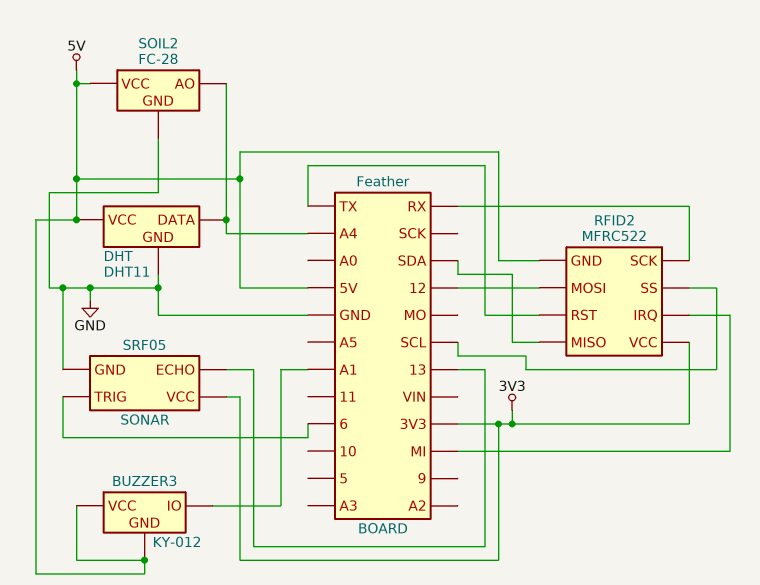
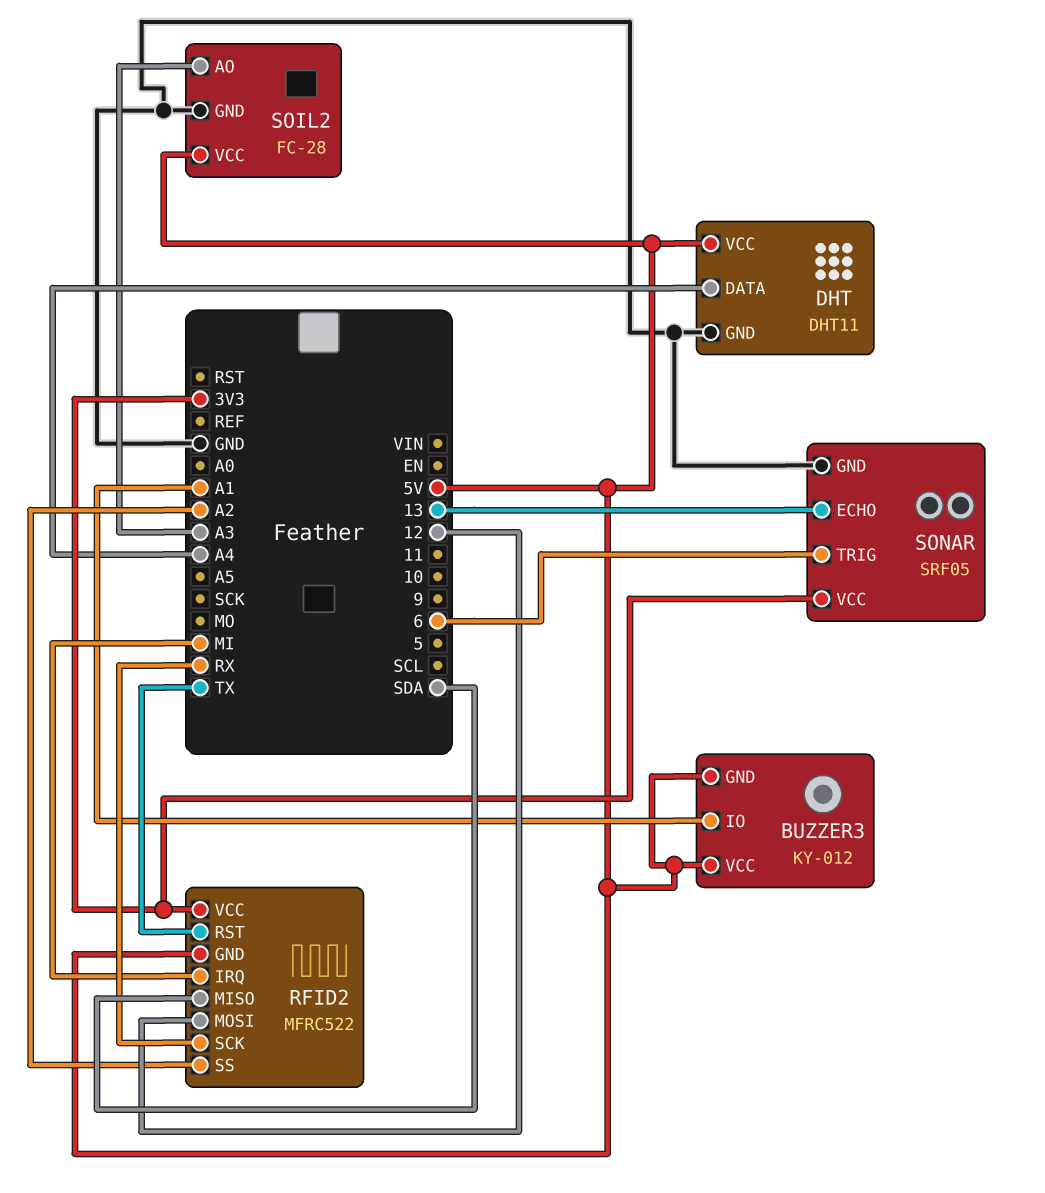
RFID2 pin SS: SCL -> A2
SOIL2 pin AO: A4 -> A3

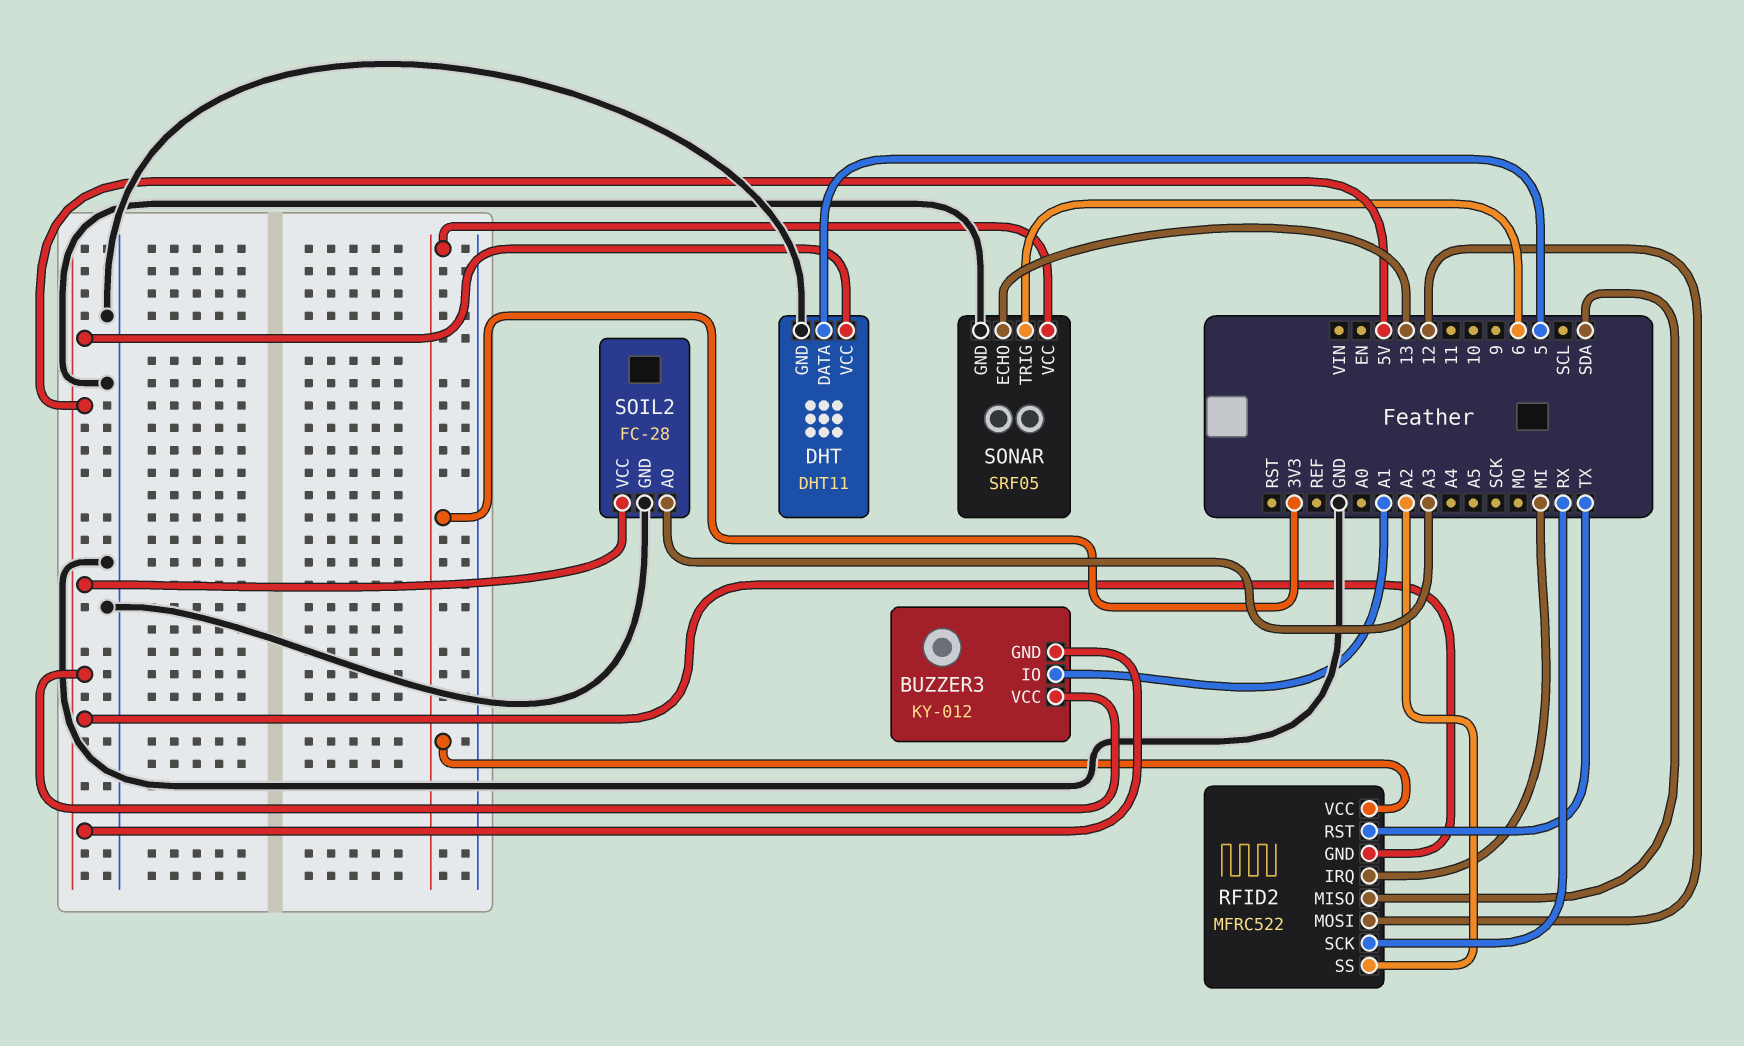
DHT pin DATA: A4 -> 5

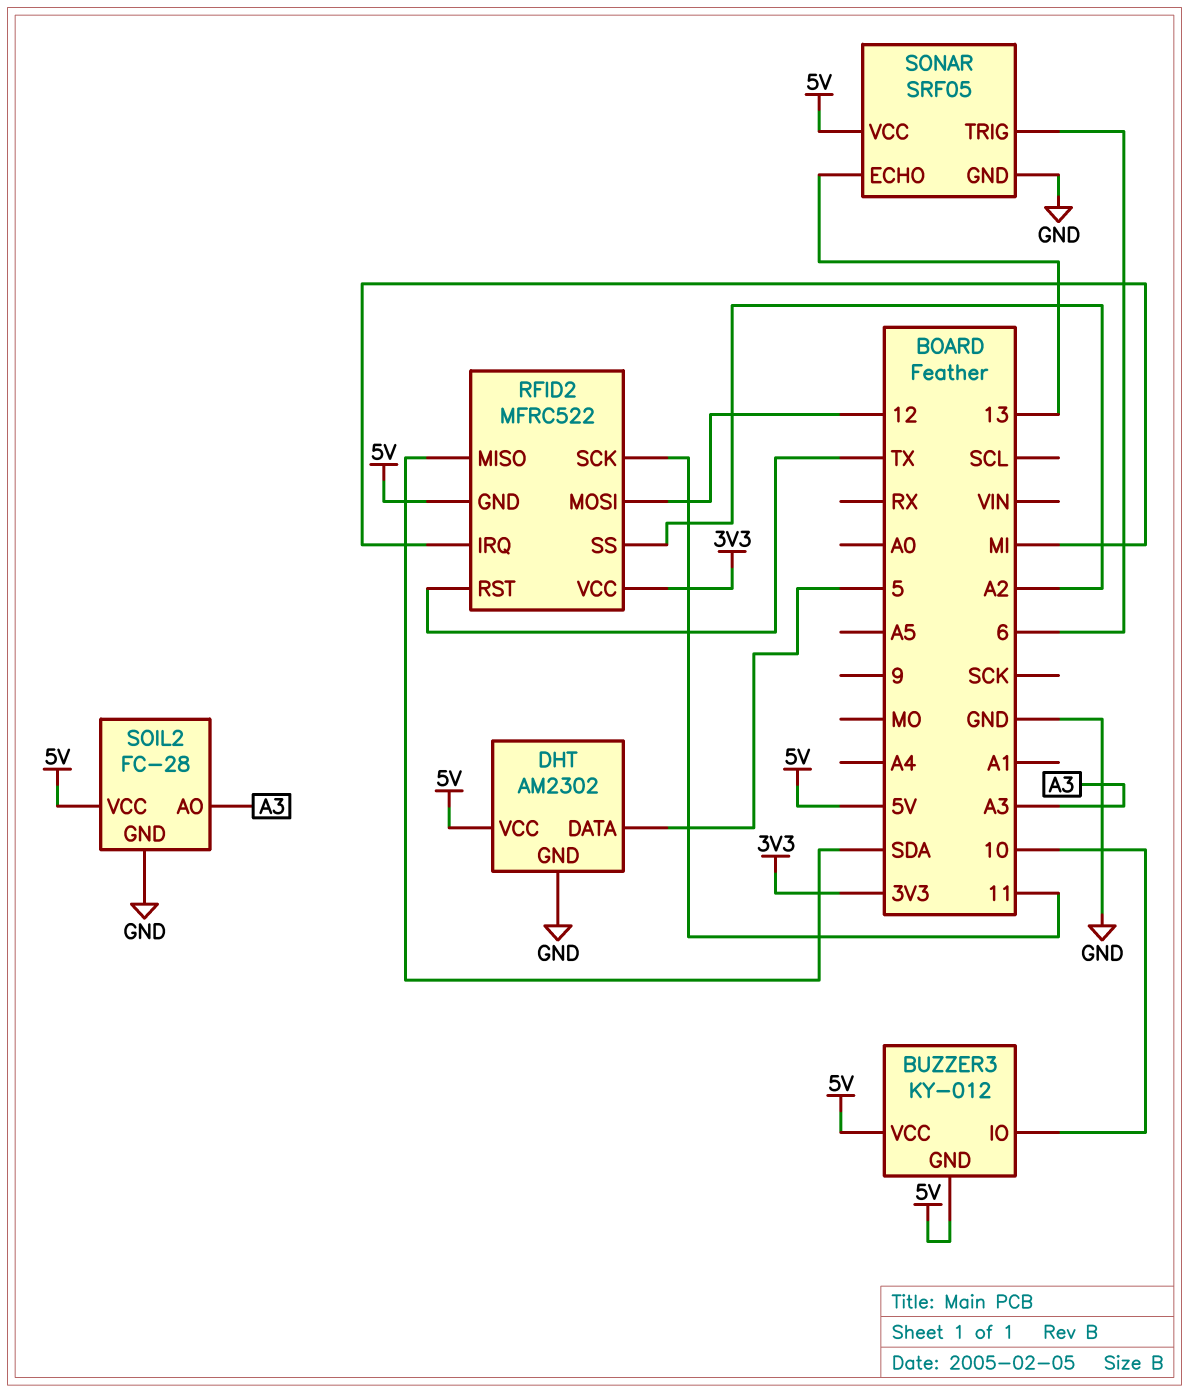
BUZZER3 pin IO: A1 -> 10
DHT: DHT11 -> AM2302
RFID2 pin SCK: RX -> 11
SONAR pin VCC: 3V3 -> 5V

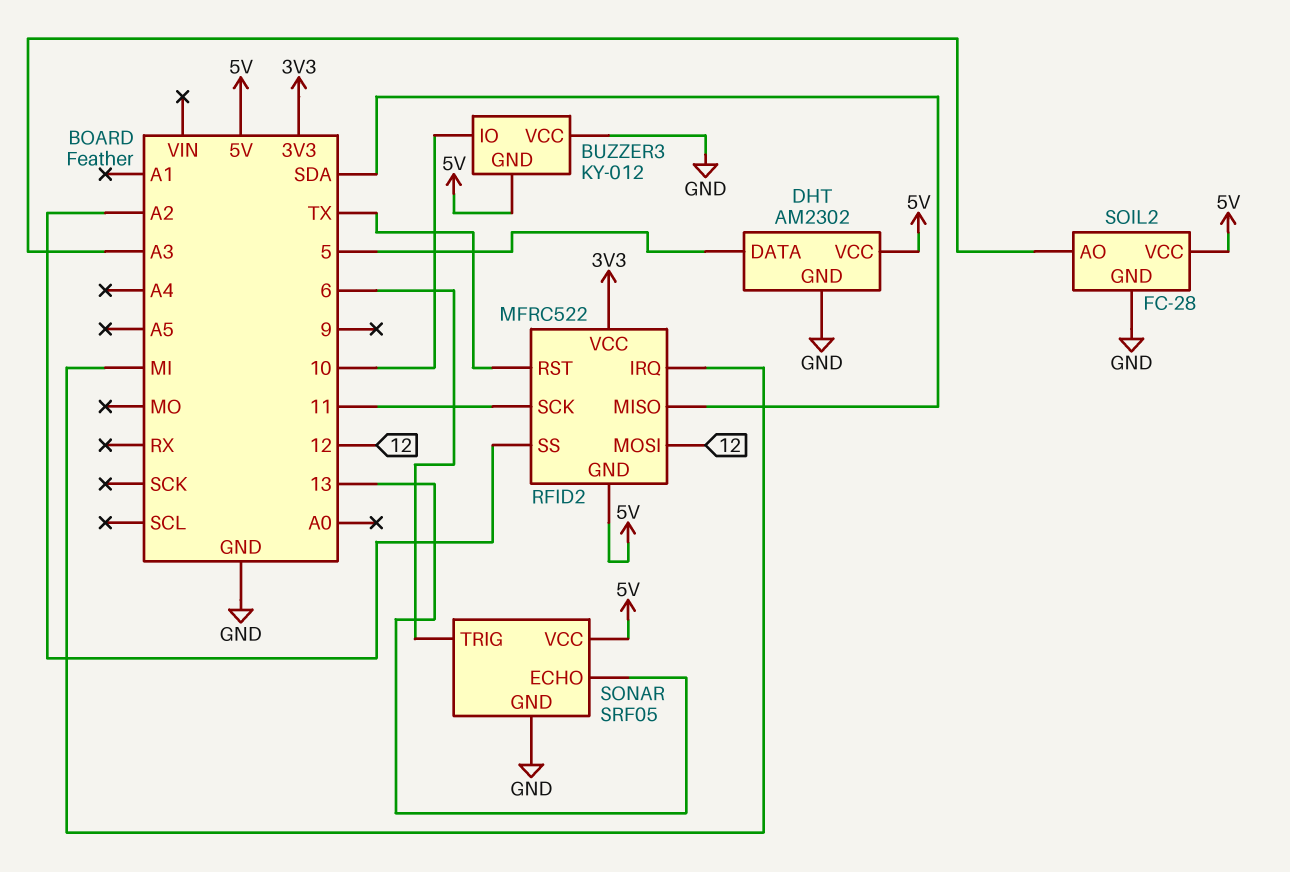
BUZZER3 pin VCC: 5V -> GND

